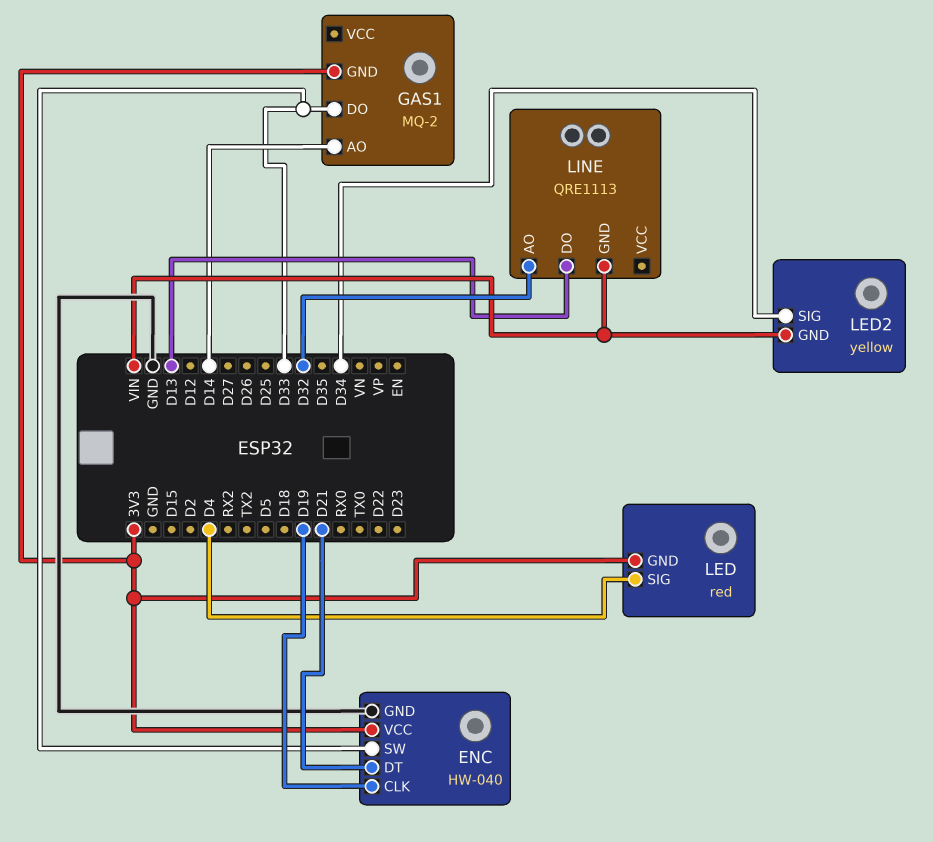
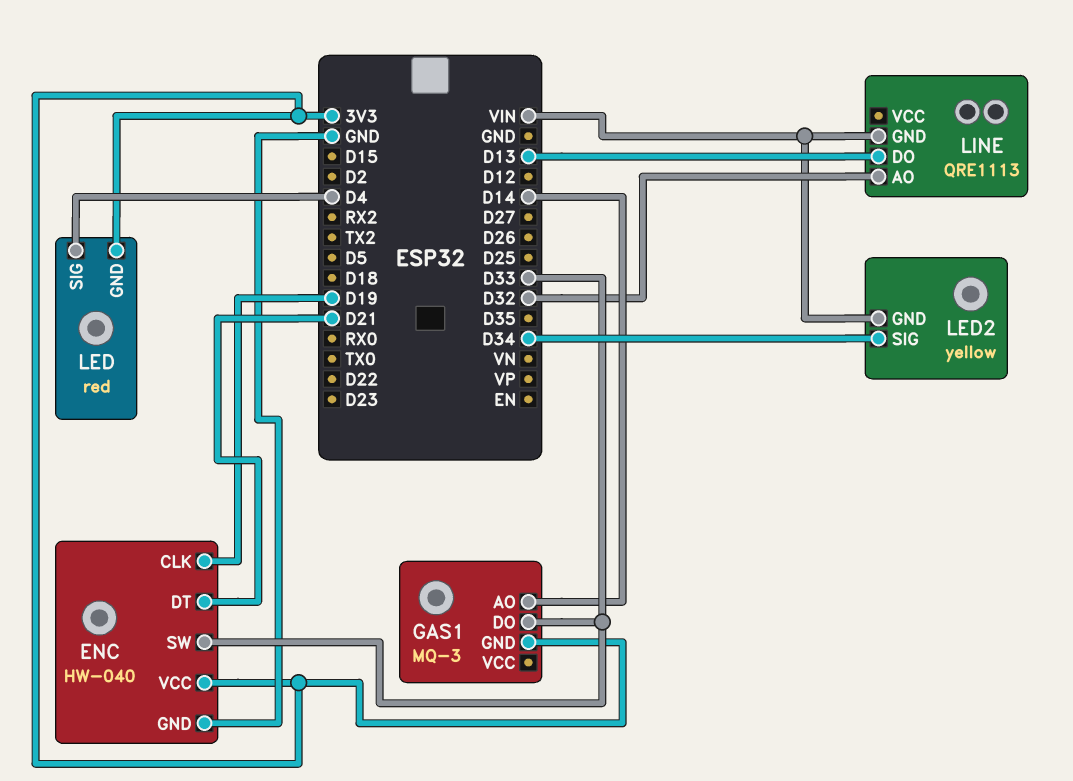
GAS1: MQ-2 -> MQ-3

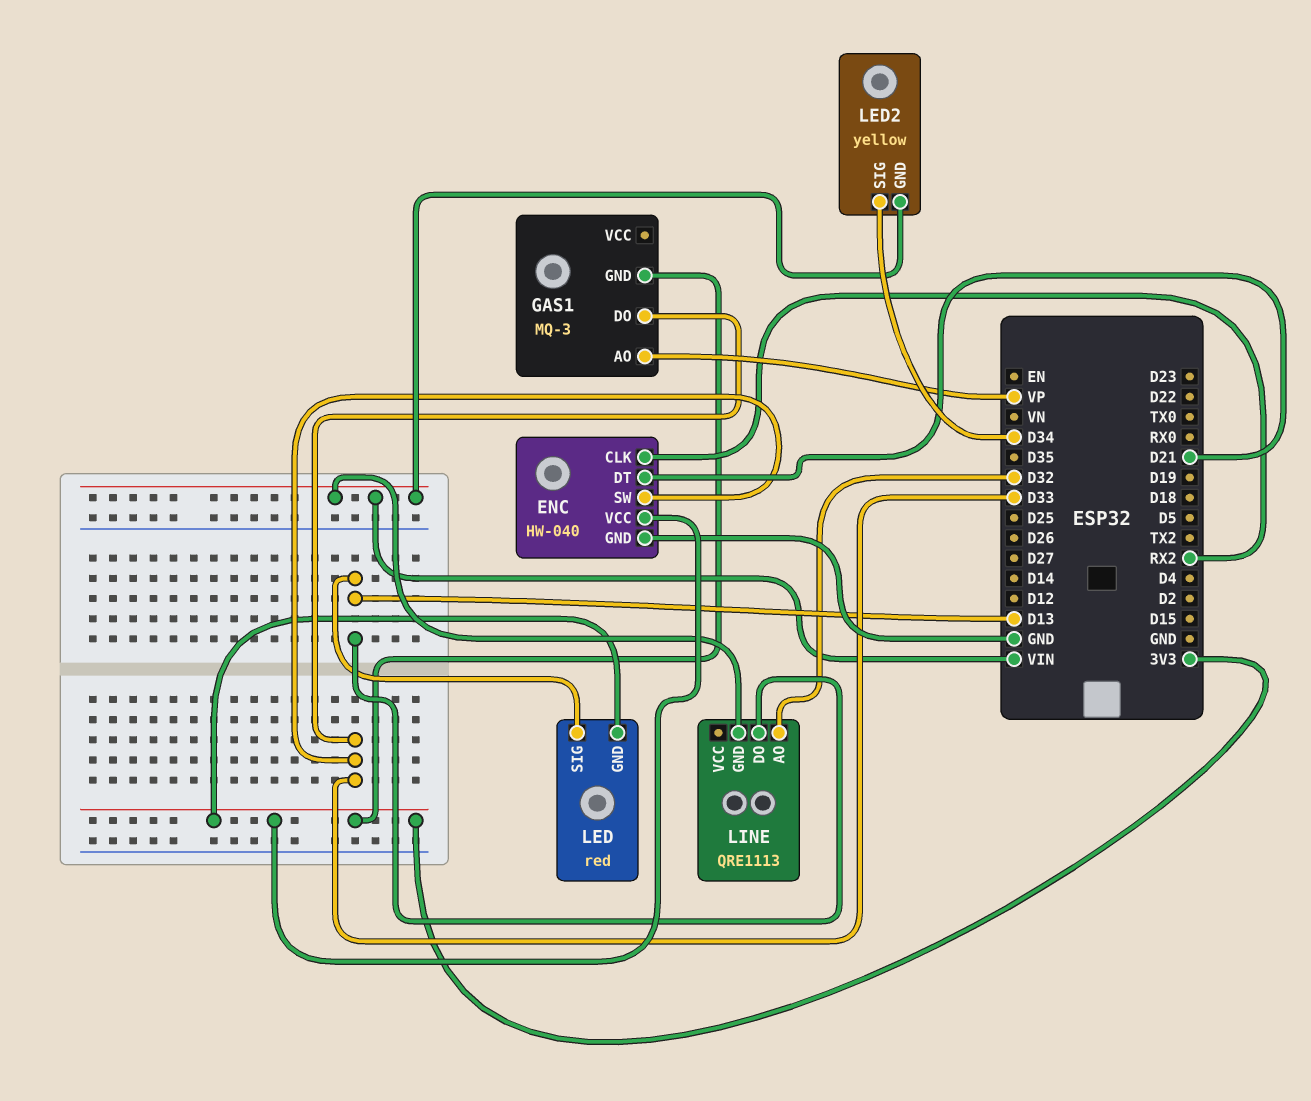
ENC pin CLK: D19 -> RX2
GAS1 pin AO: D14 -> VP
LED pin SIG: D4 -> D13

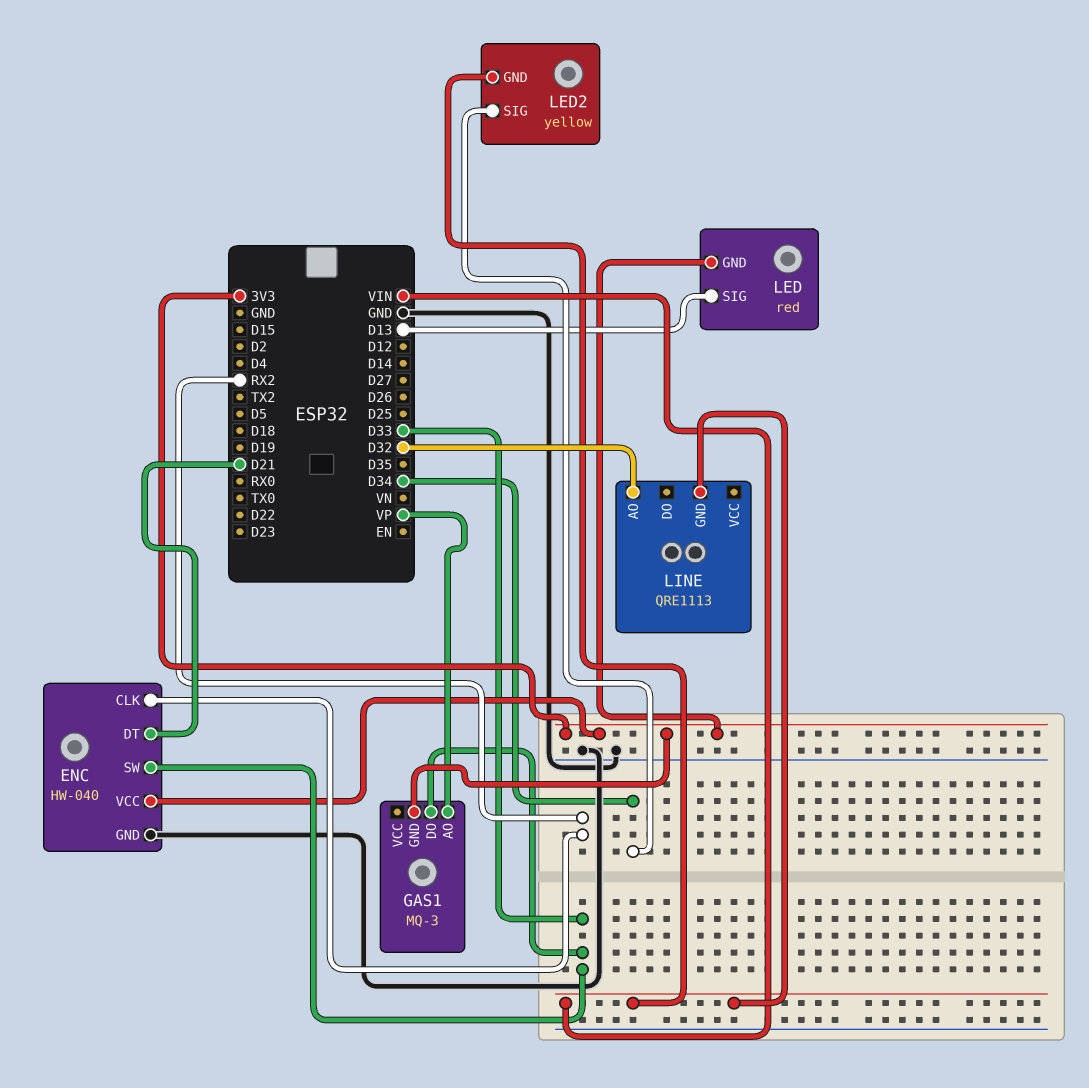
LINE pin DO: D13 -> none

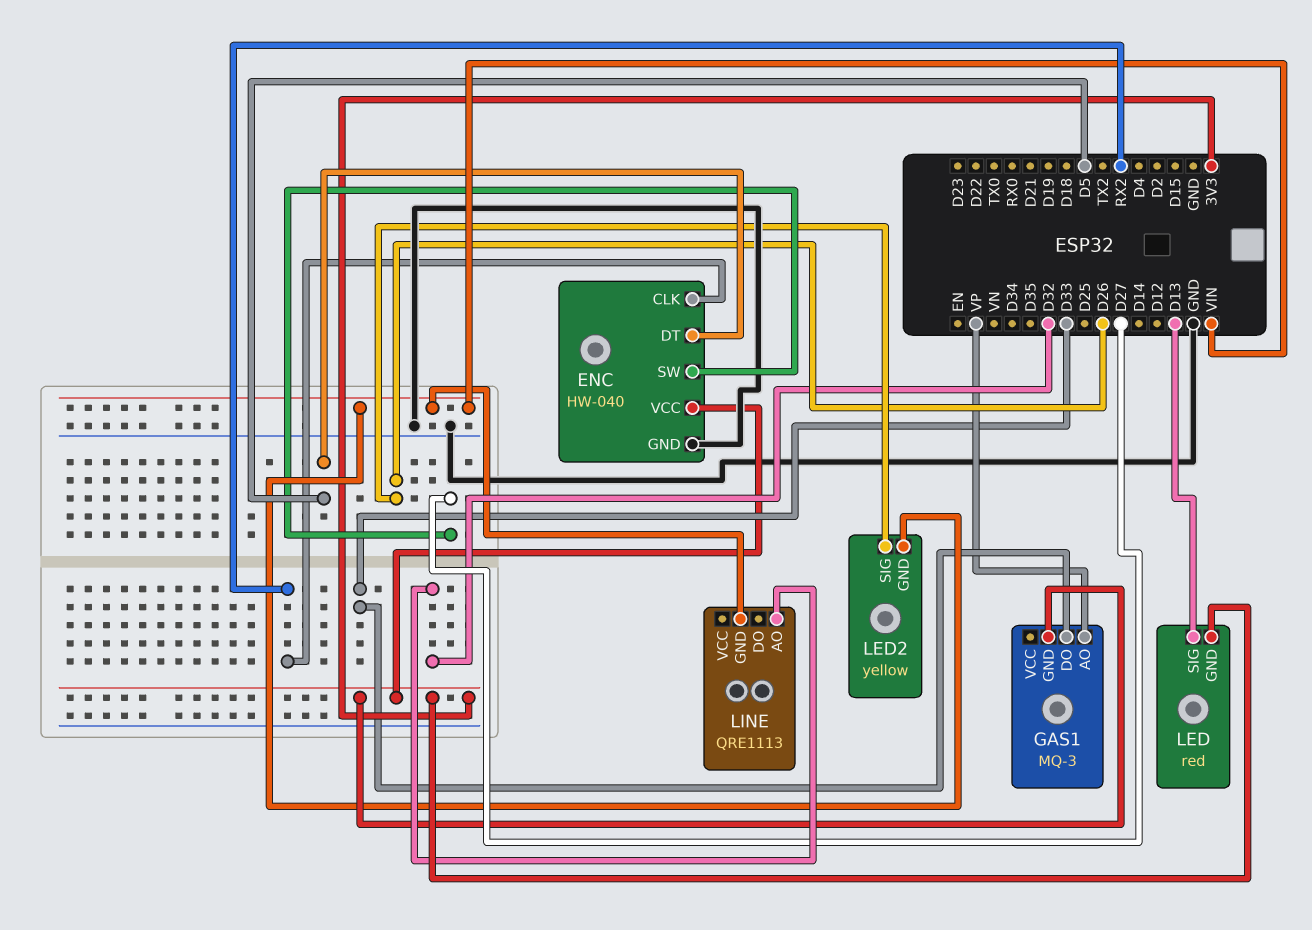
ENC pin DT: D21 -> D5
ENC pin SW: D33 -> D27
LED2 pin SIG: D34 -> D26

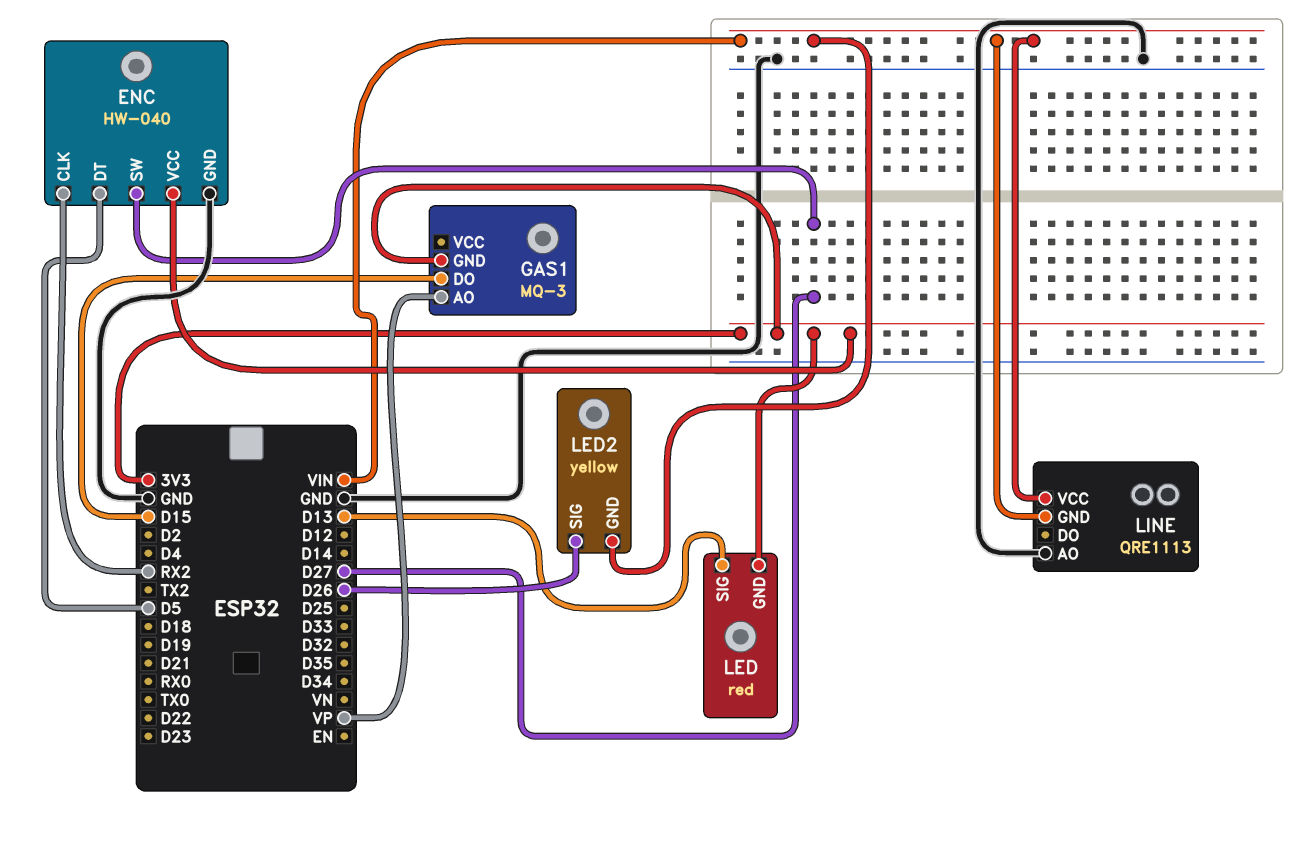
GAS1 pin DO: D33 -> D15
LINE pin AO: D32 -> GND
LINE pin VCC: none -> VIN

